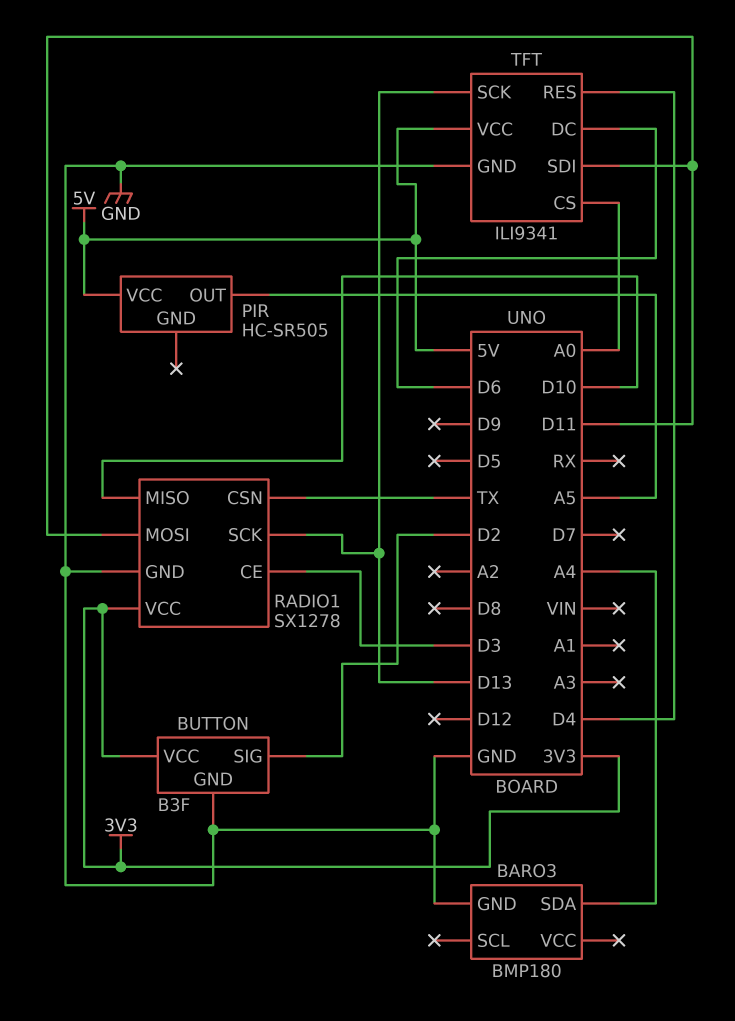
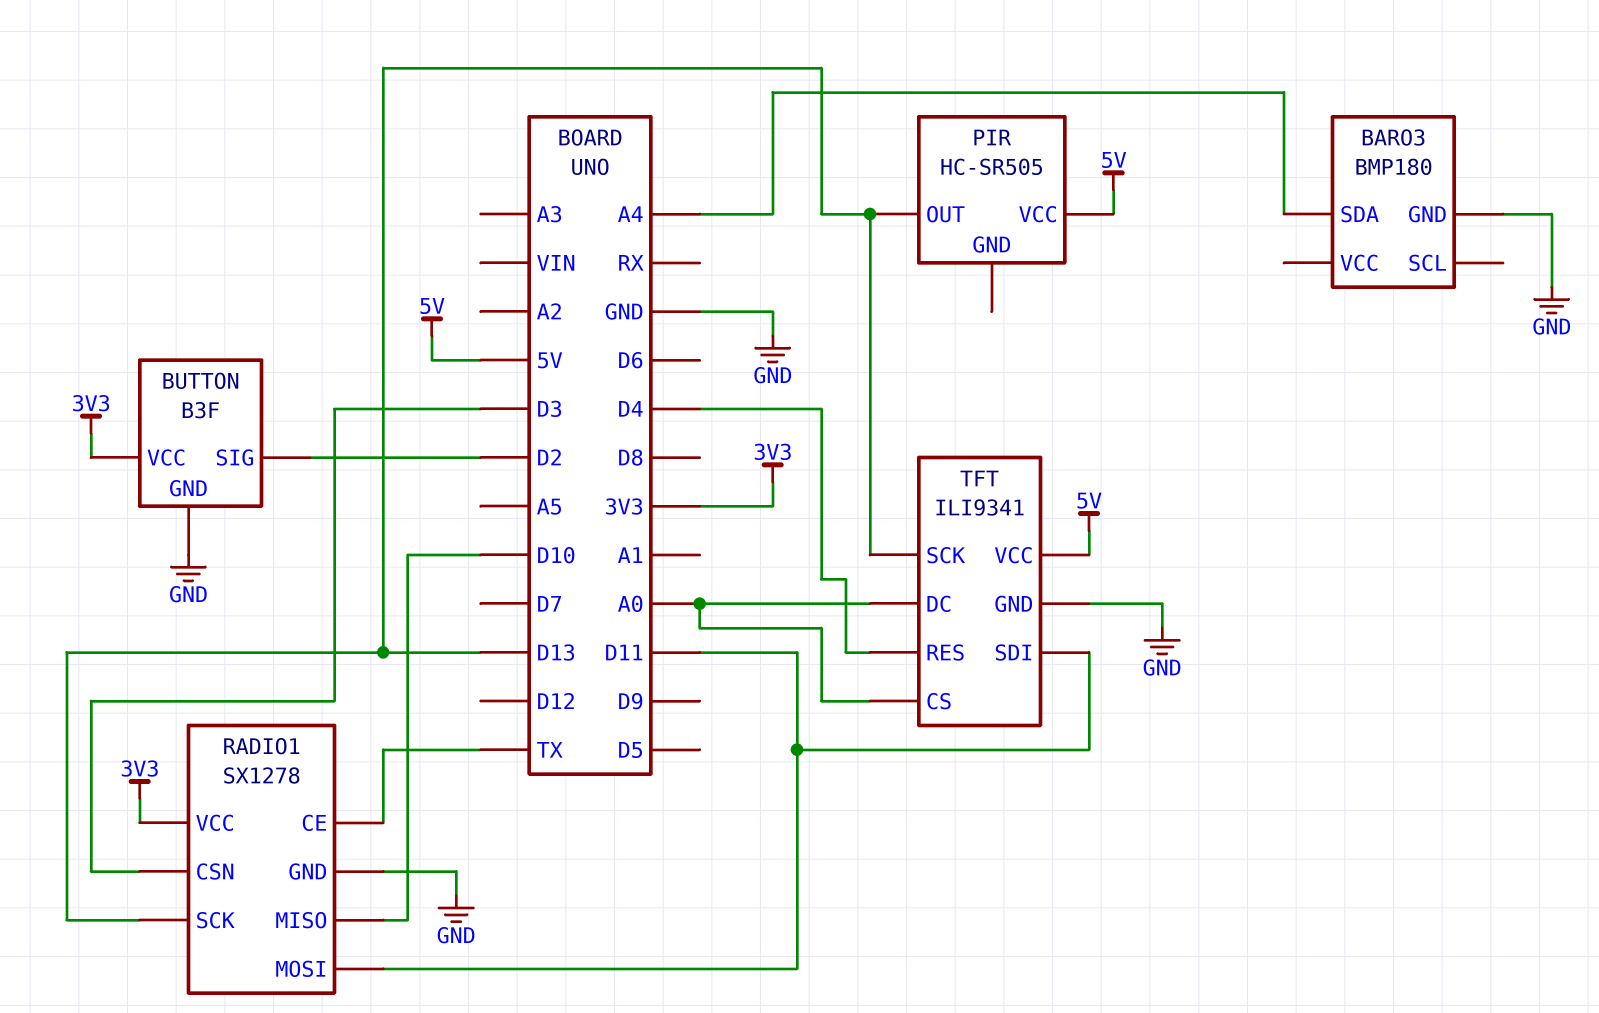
PIR pin OUT: A5 -> D13
RADIO1 pin CE: D3 -> TX
RADIO1 pin CSN: TX -> D3
TFT pin DC: D6 -> A0

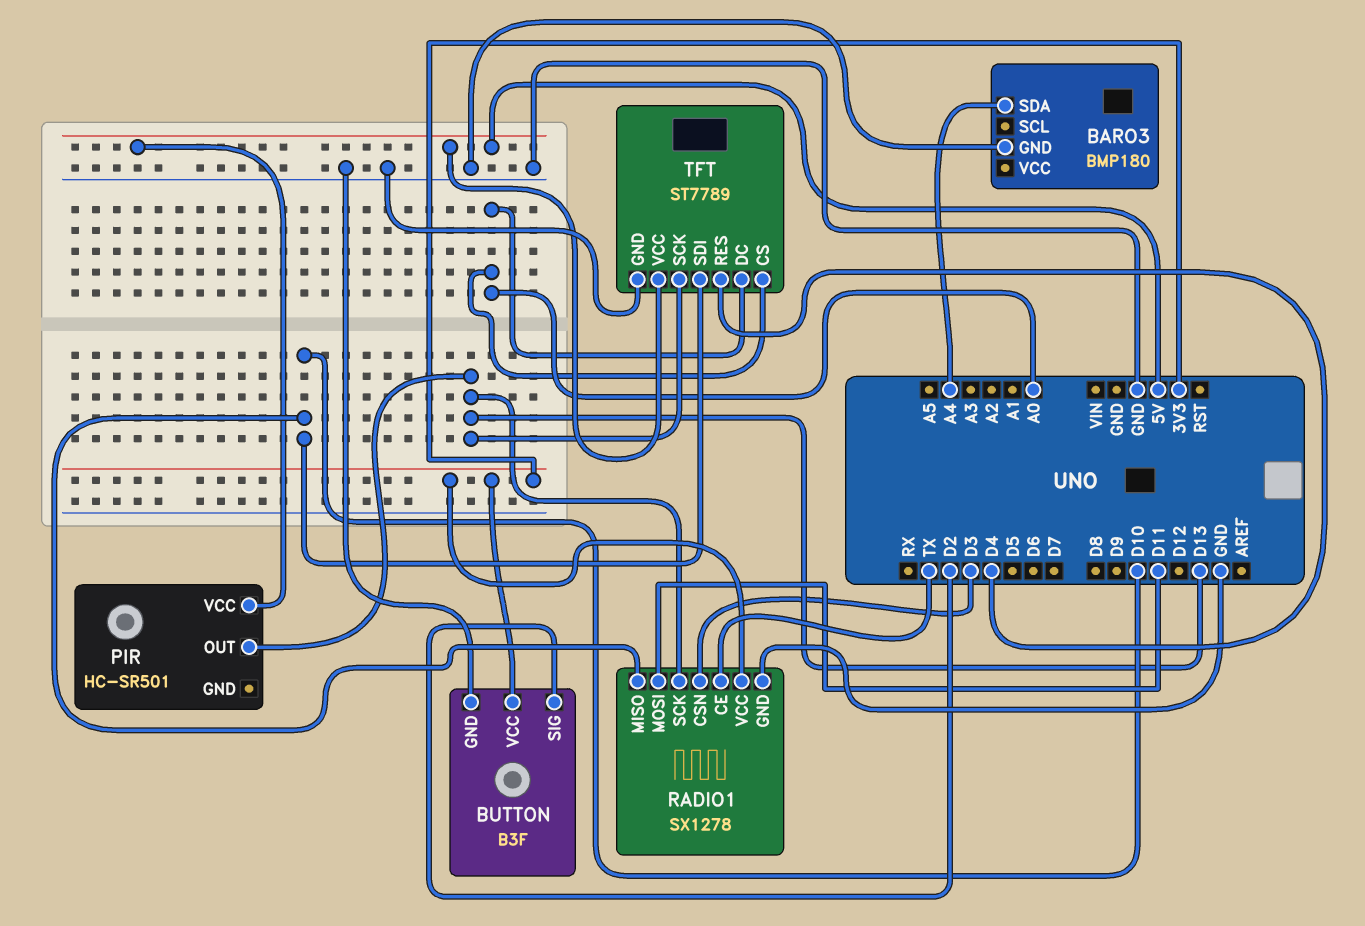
PIR: HC-SR505 -> HC-SR501
TFT: ILI9341 -> ST7789
TFT pin SDI: D11 -> D10

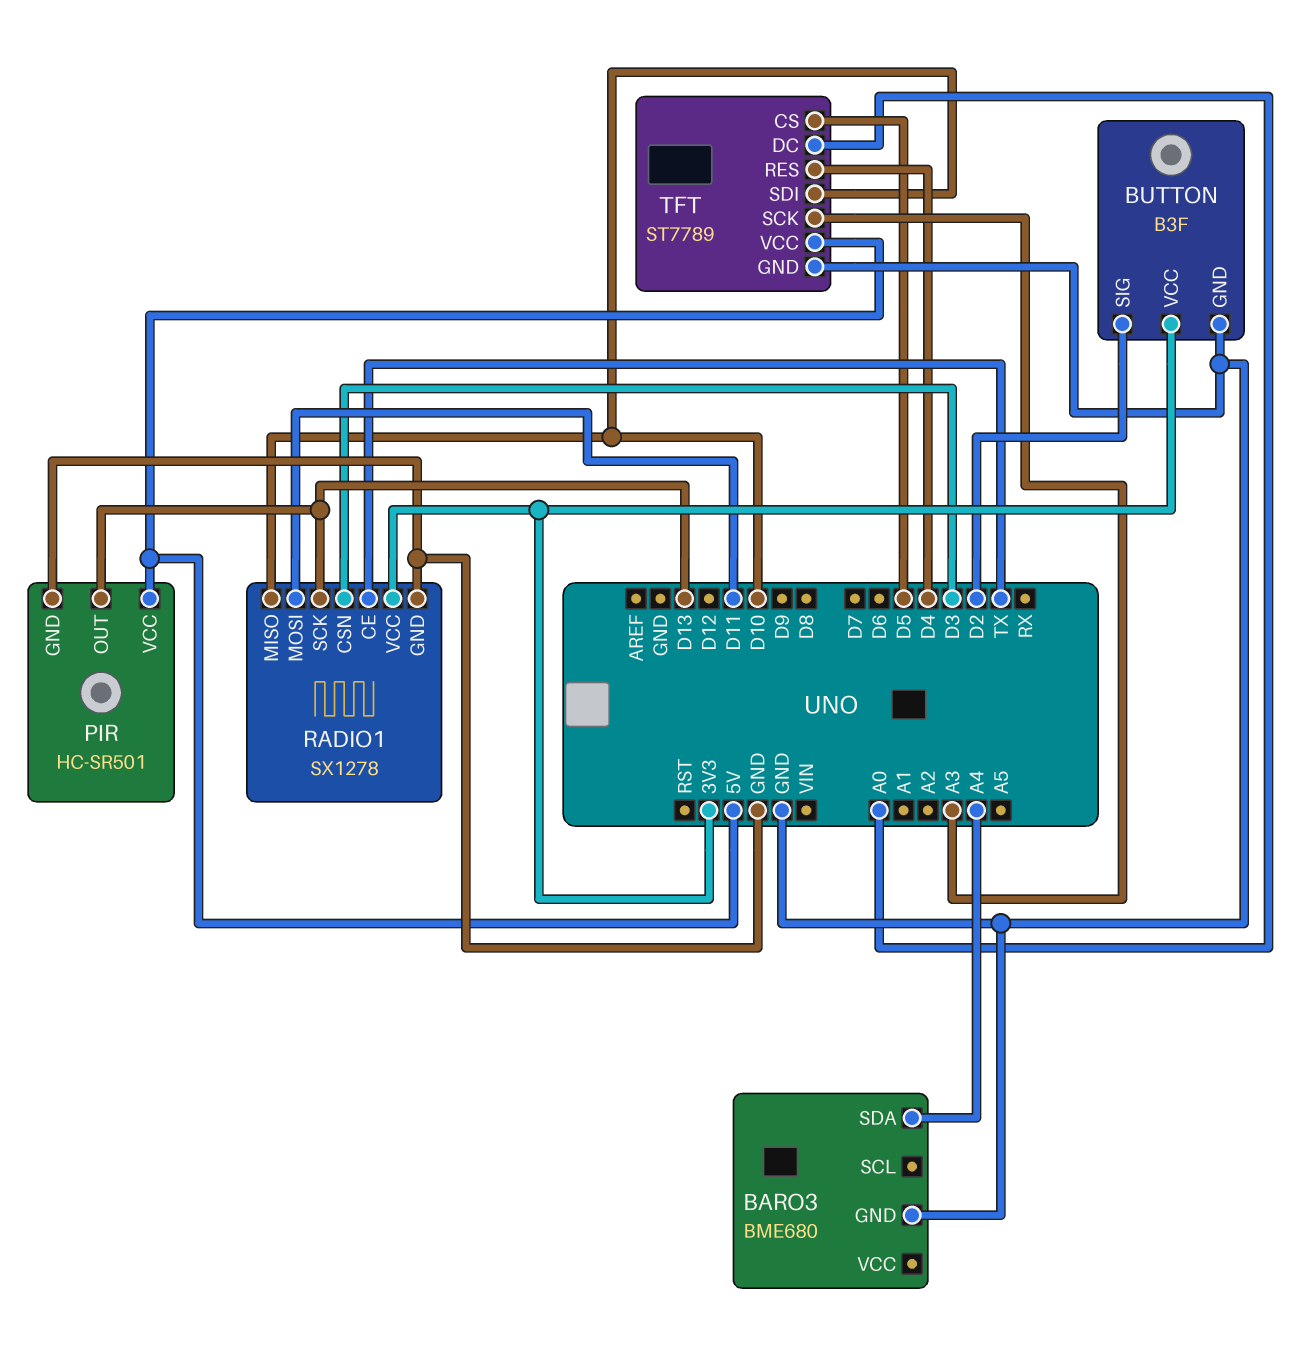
BARO3: BMP180 -> BME680
PIR pin GND: none -> GND
TFT pin CS: A0 -> D5
TFT pin SCK: D13 -> A3

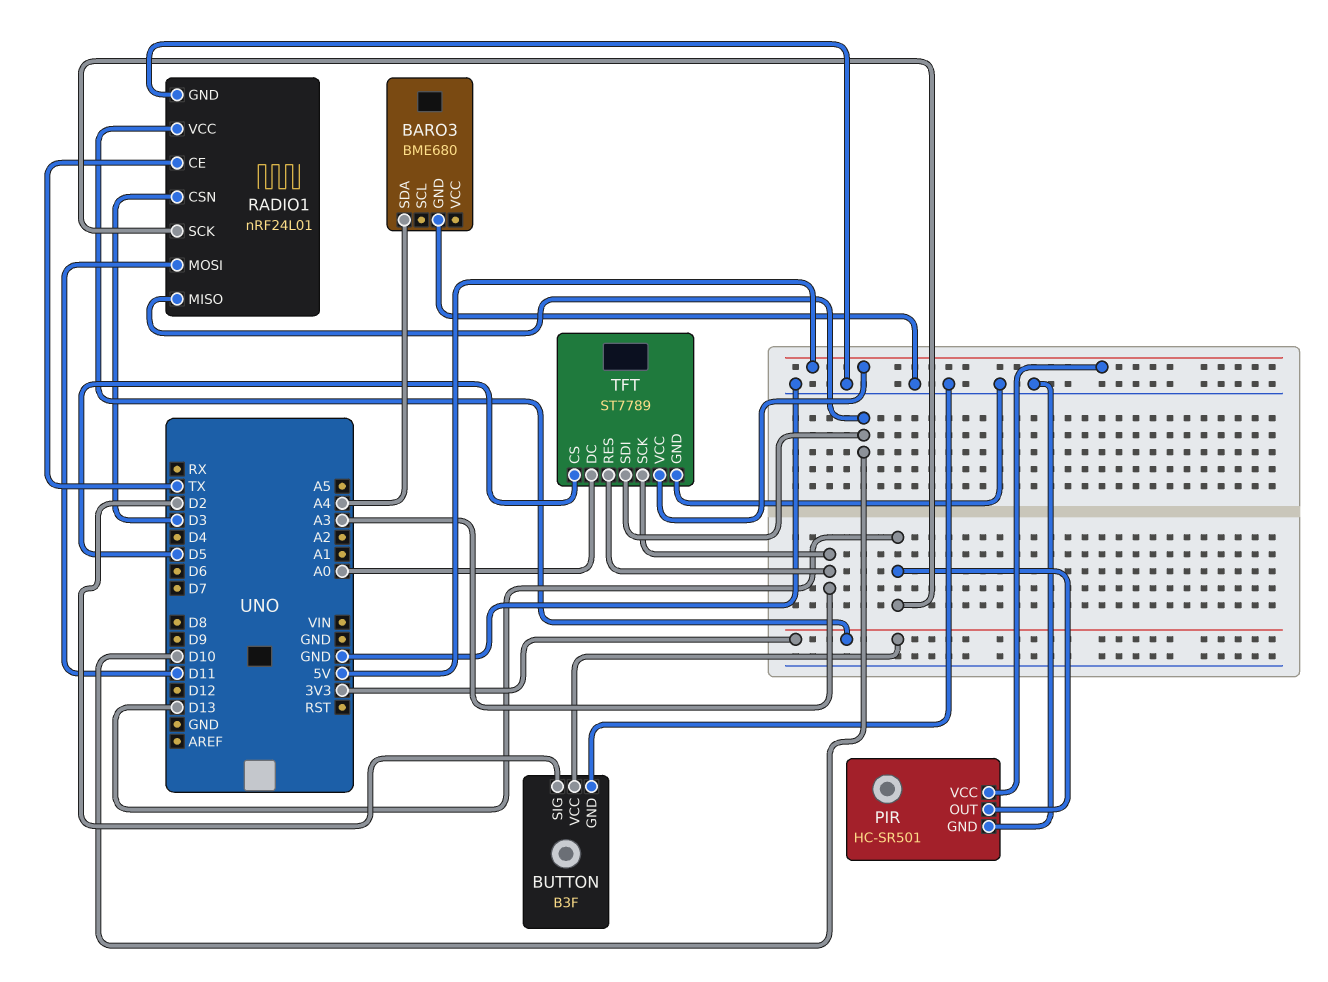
RADIO1: SX1278 -> nRF24L01
TFT pin RES: D4 -> A3

